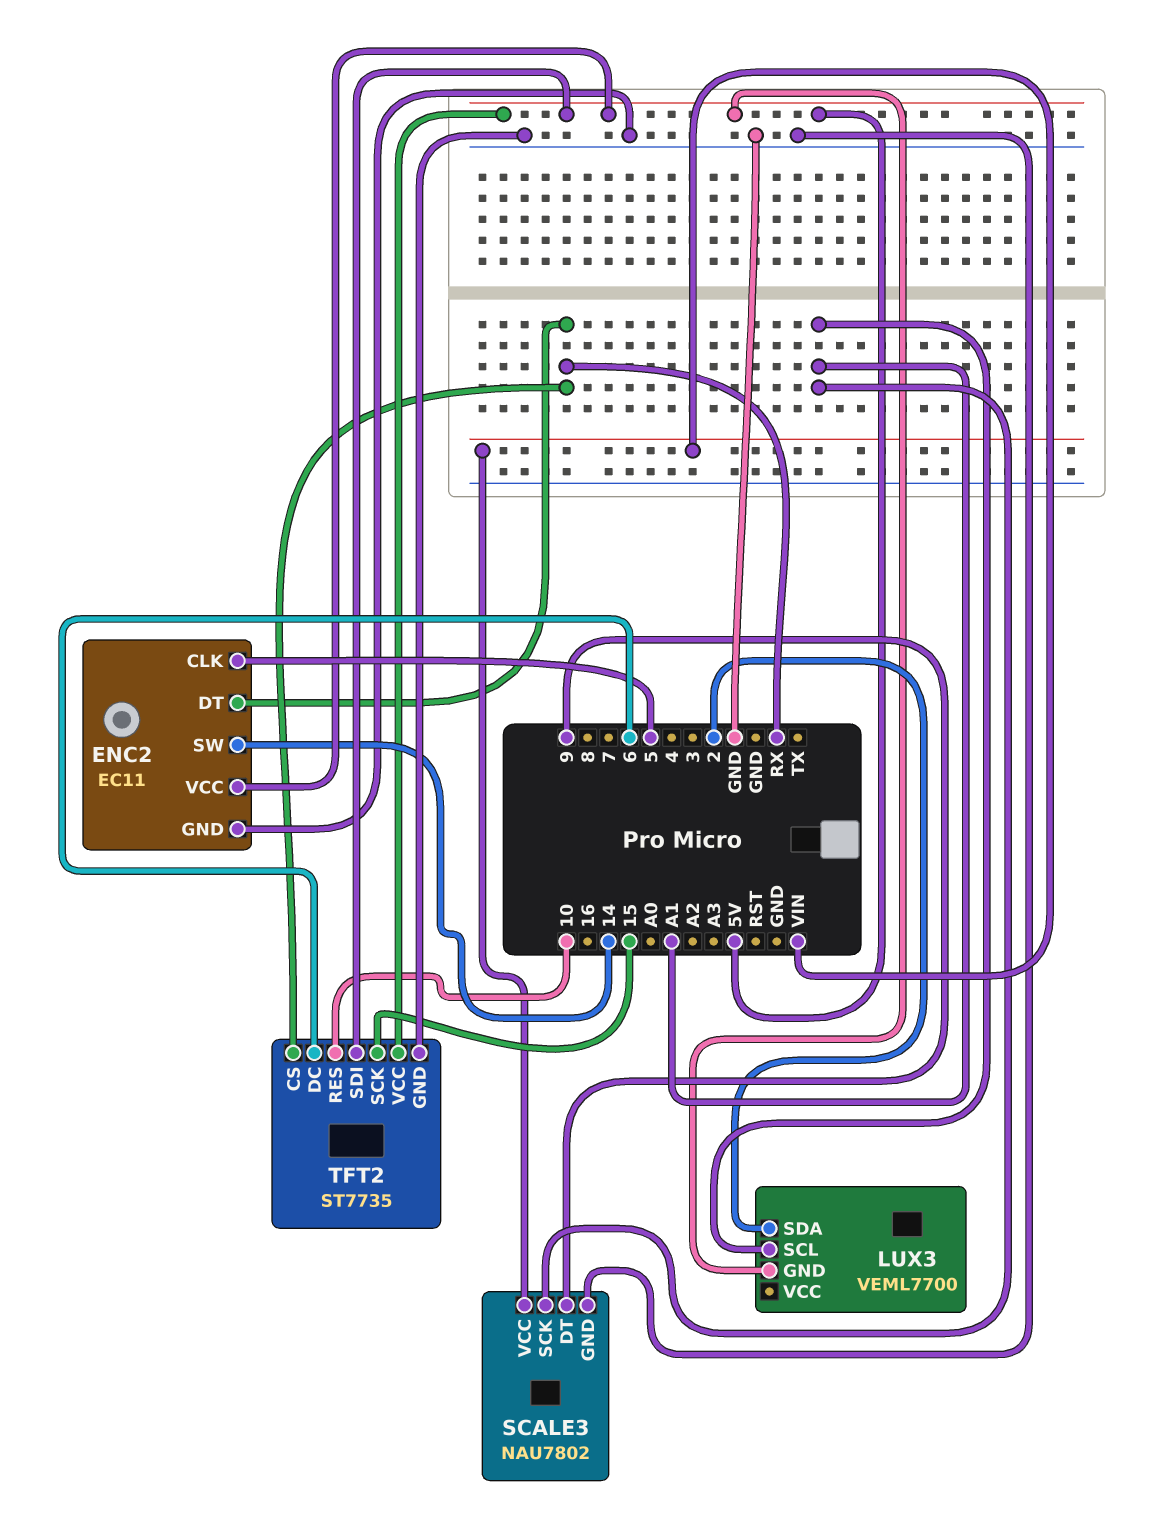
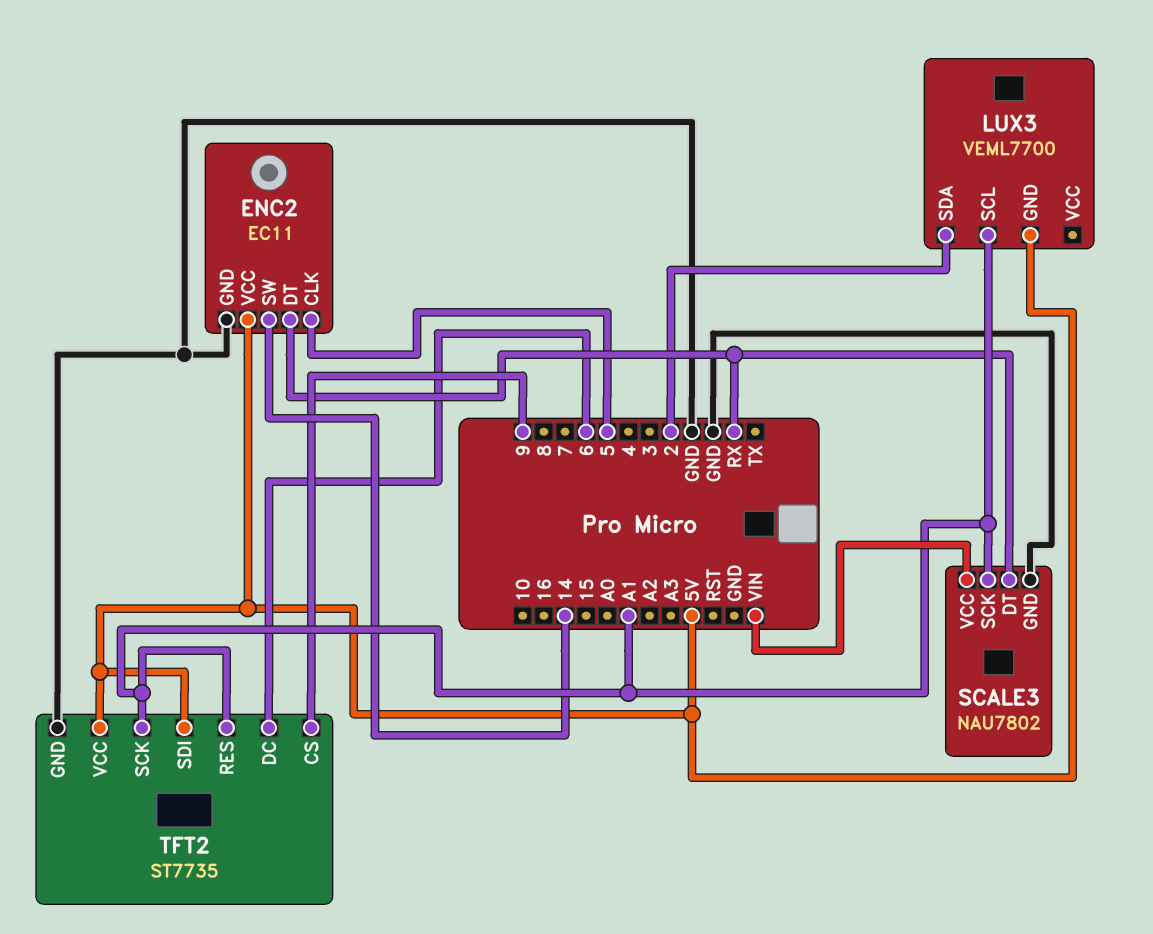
SCALE3 pin DT: 9 -> RX
TFT2 pin CS: RX -> 9
TFT2 pin RES: 10 -> A1
TFT2 pin SCK: 15 -> A1

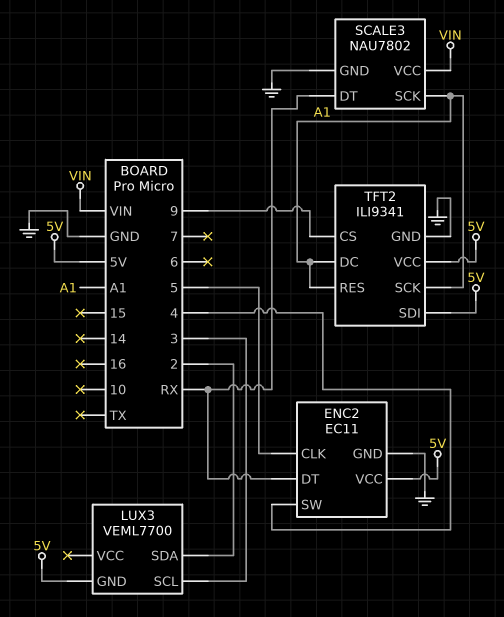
ENC2 pin SW: 14 -> 4
LUX3 pin SCL: A1 -> 3
TFT2: ST7735 -> ILI9341
TFT2 pin DC: 6 -> A1

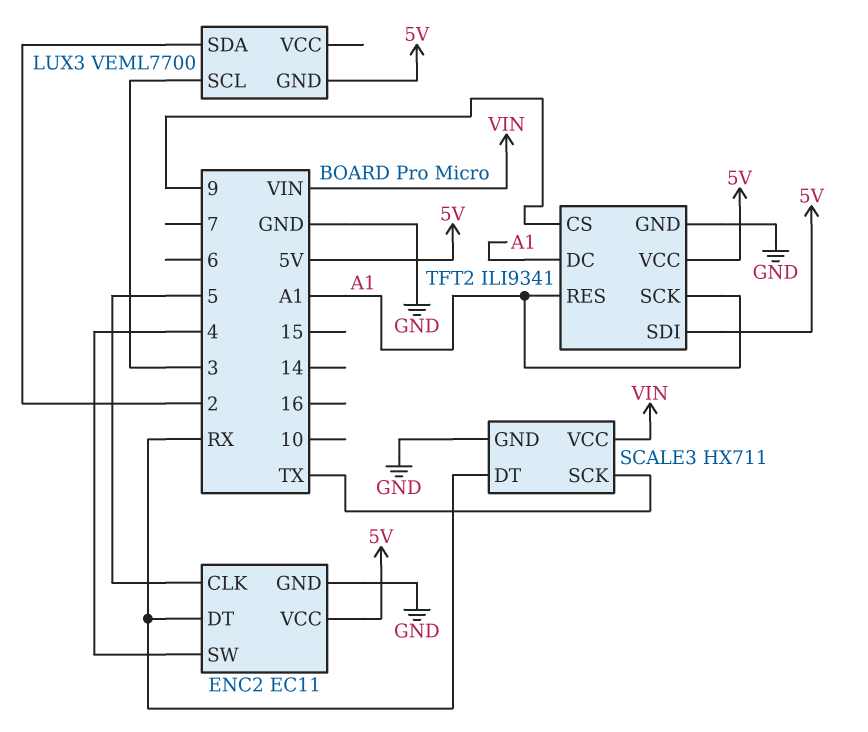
SCALE3: NAU7802 -> HX711
SCALE3 pin SCK: A1 -> TX

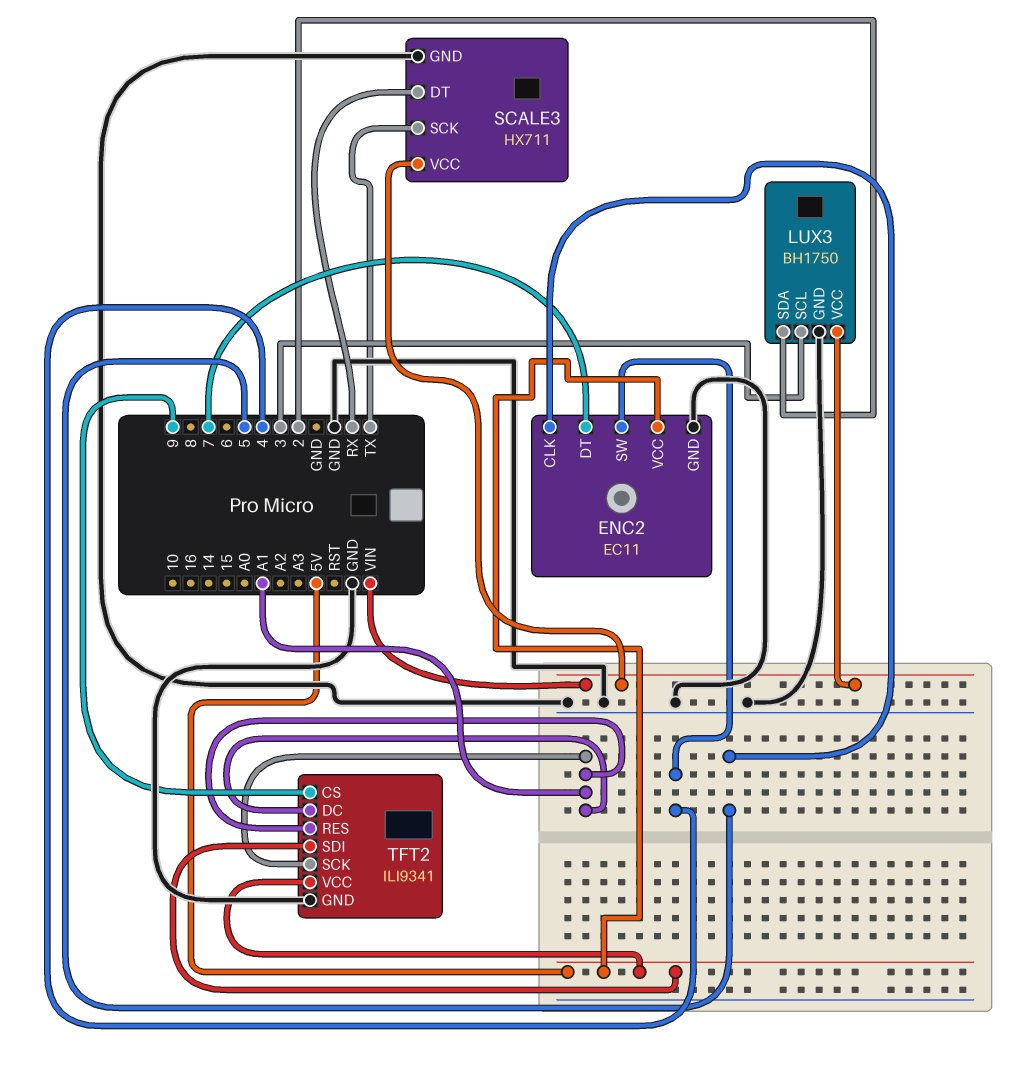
ENC2 pin DT: RX -> 7
LUX3: VEML7700 -> BH1750
LUX3 pin GND: 5V -> GND
LUX3 pin VCC: none -> VIN

